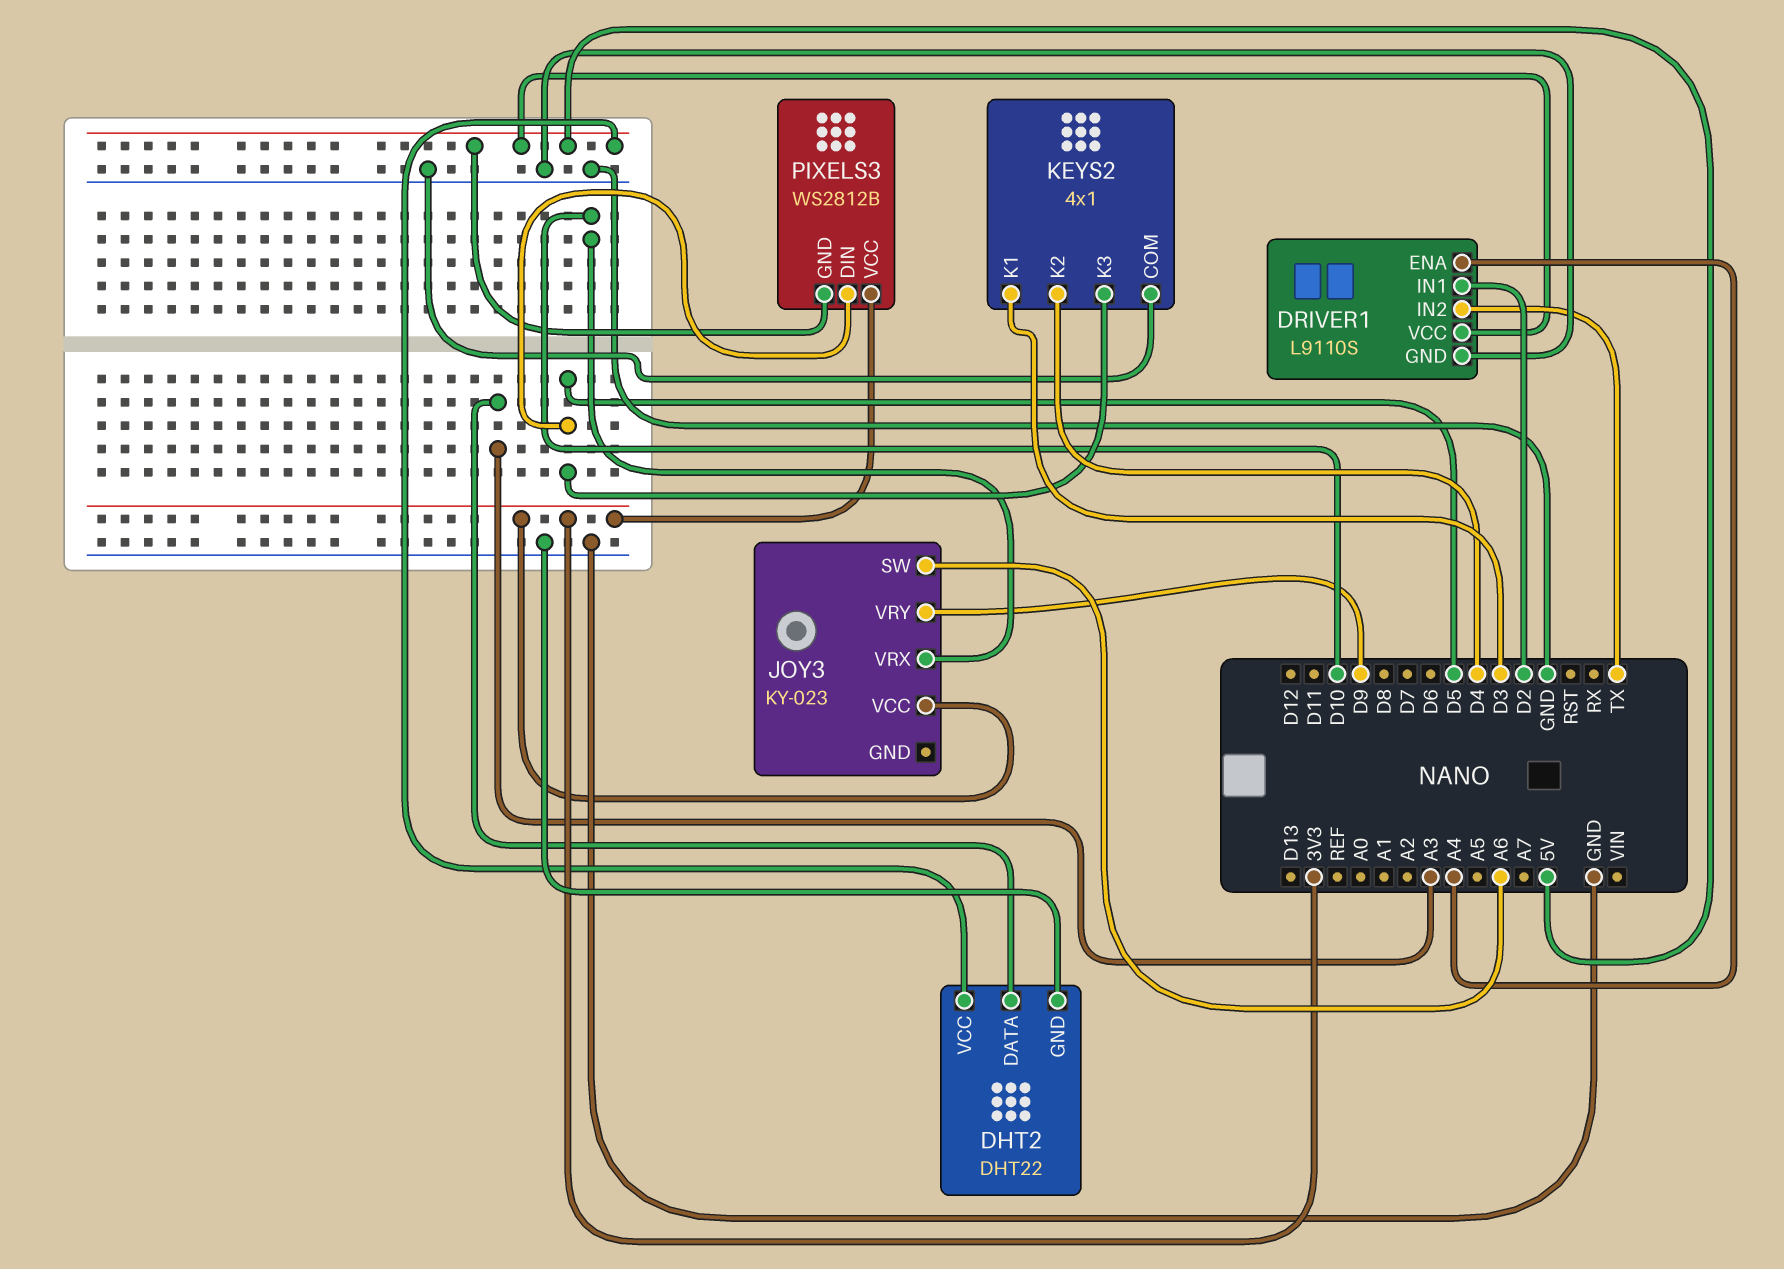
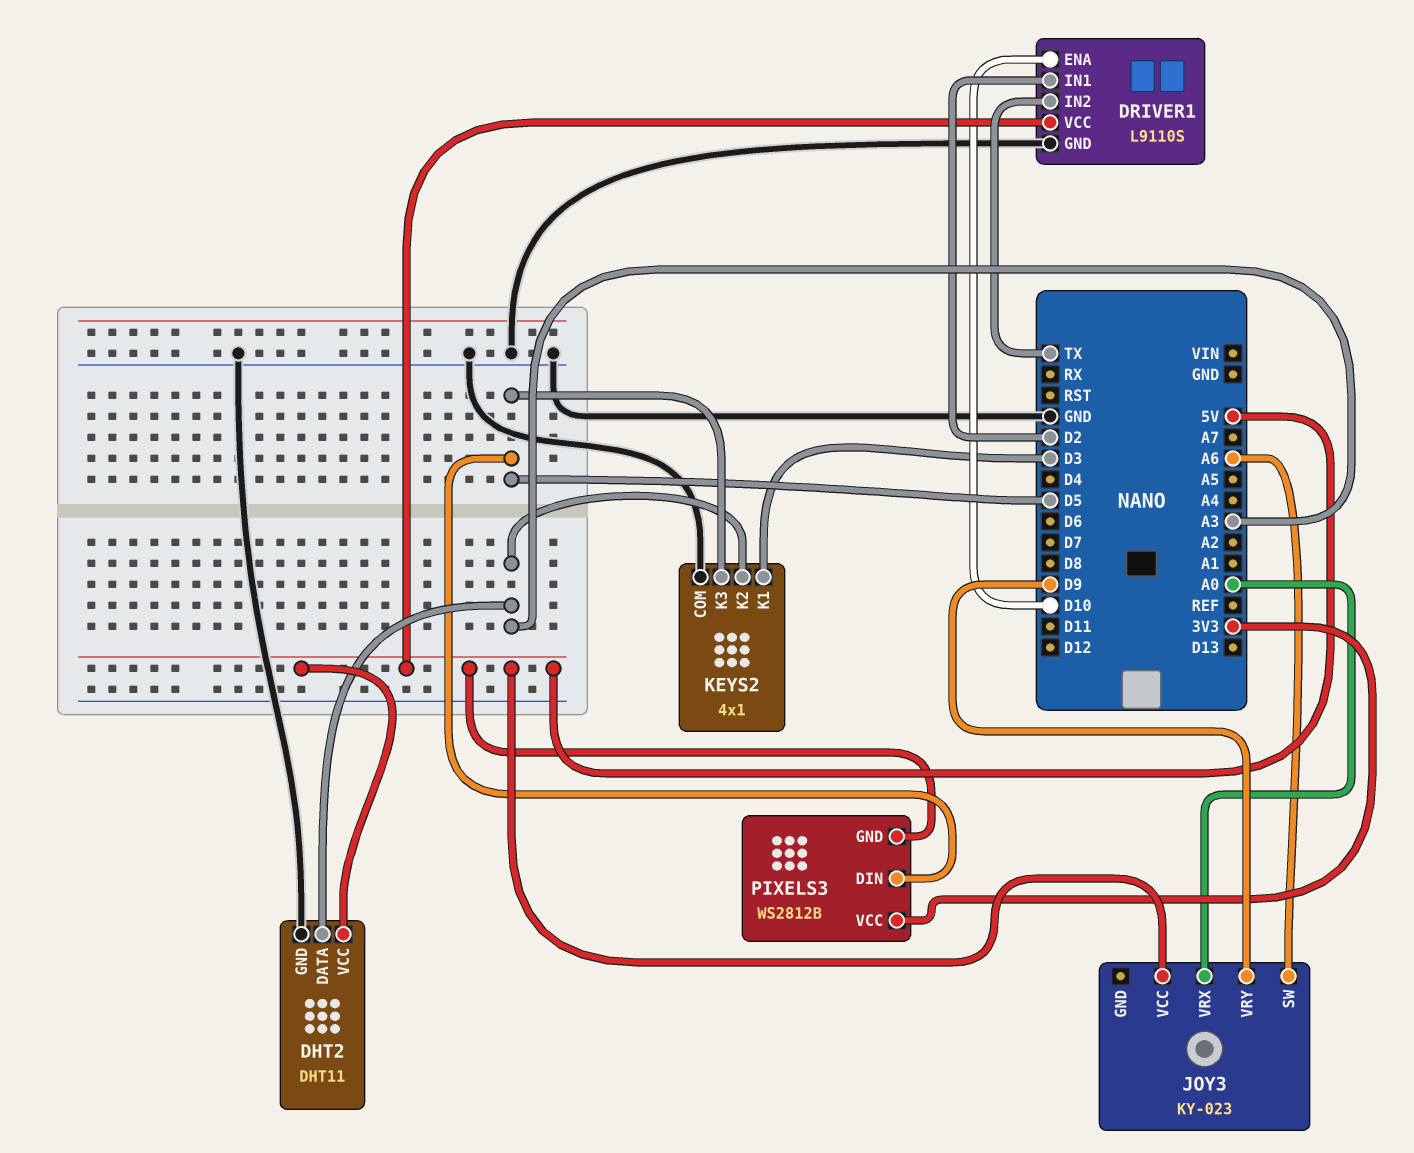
DHT2: DHT22 -> DHT11
DRIVER1 pin ENA: A4 -> D10
JOY3 pin VCC: 3V3 -> 5V
JOY3 pin VRX: D10 -> A0
KEYS2 pin K2: D4 -> A3

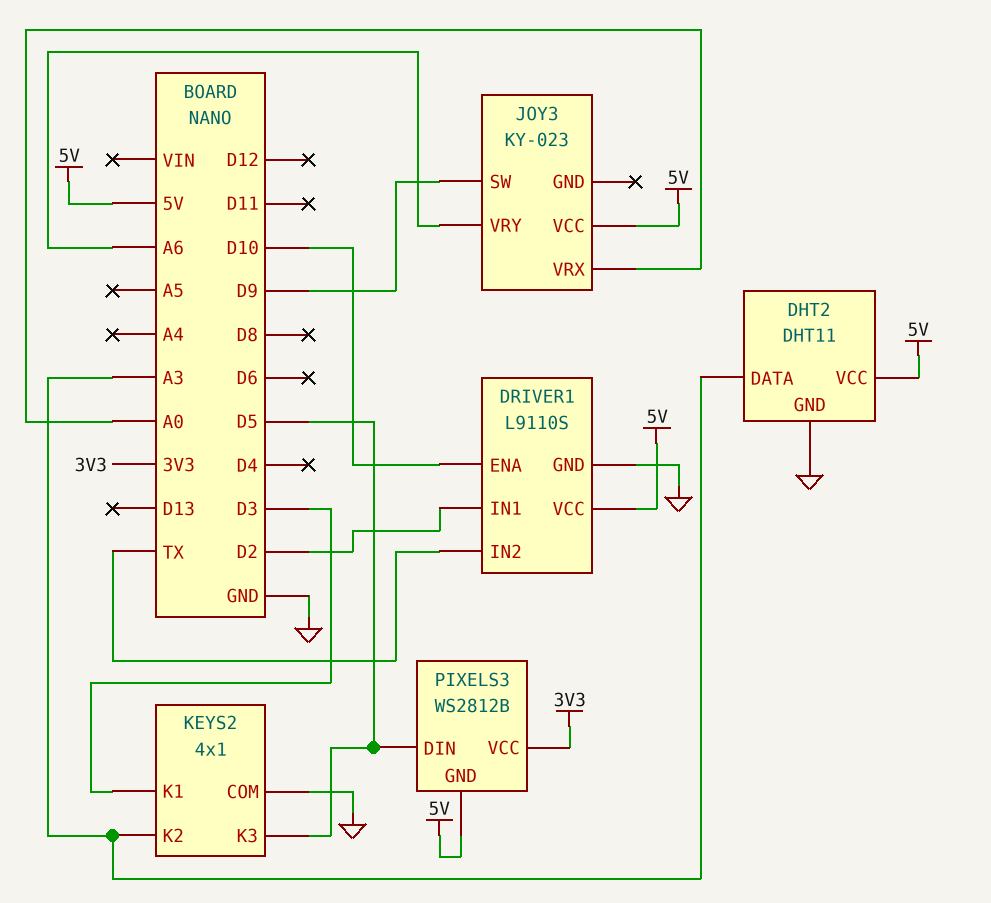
JOY3 pin SW: A6 -> D9
JOY3 pin VRY: D9 -> A6

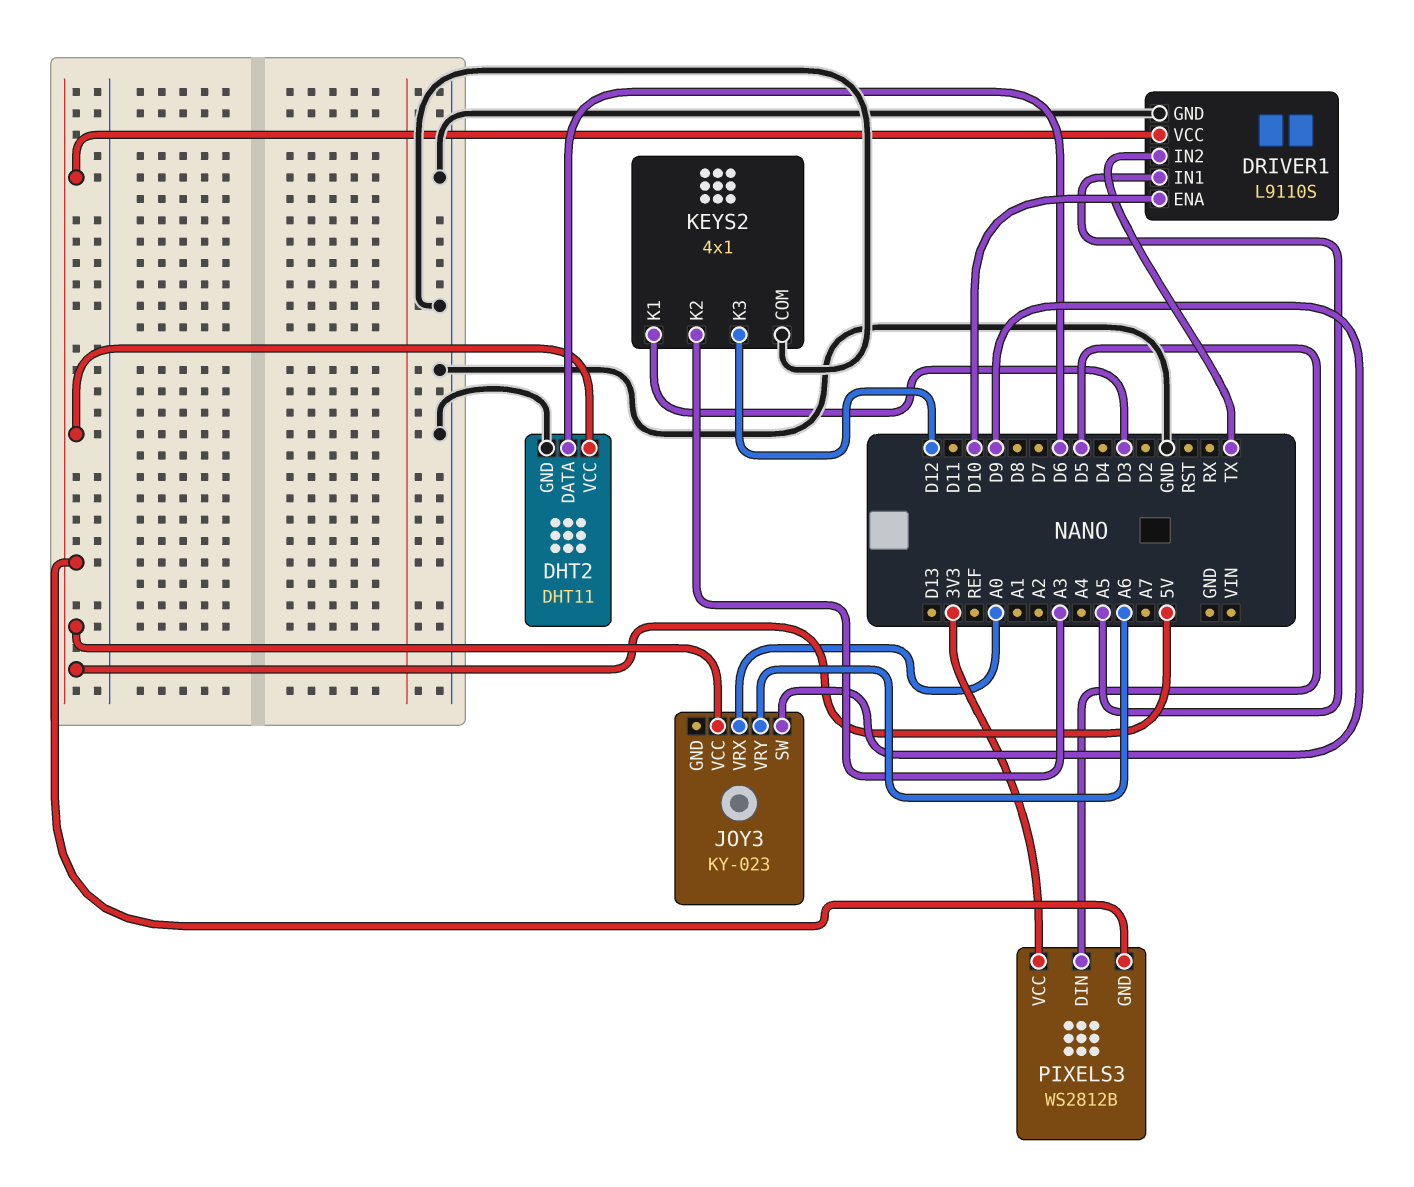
DHT2 pin DATA: A3 -> D6
DRIVER1 pin IN1: D2 -> A5
KEYS2 pin K3: D5 -> D12

